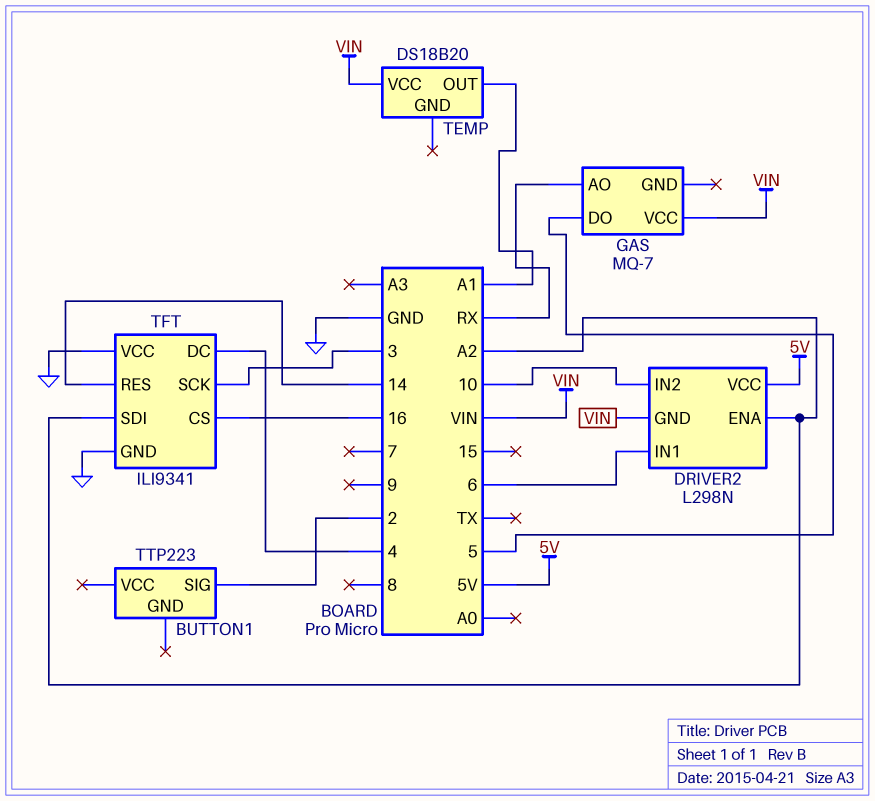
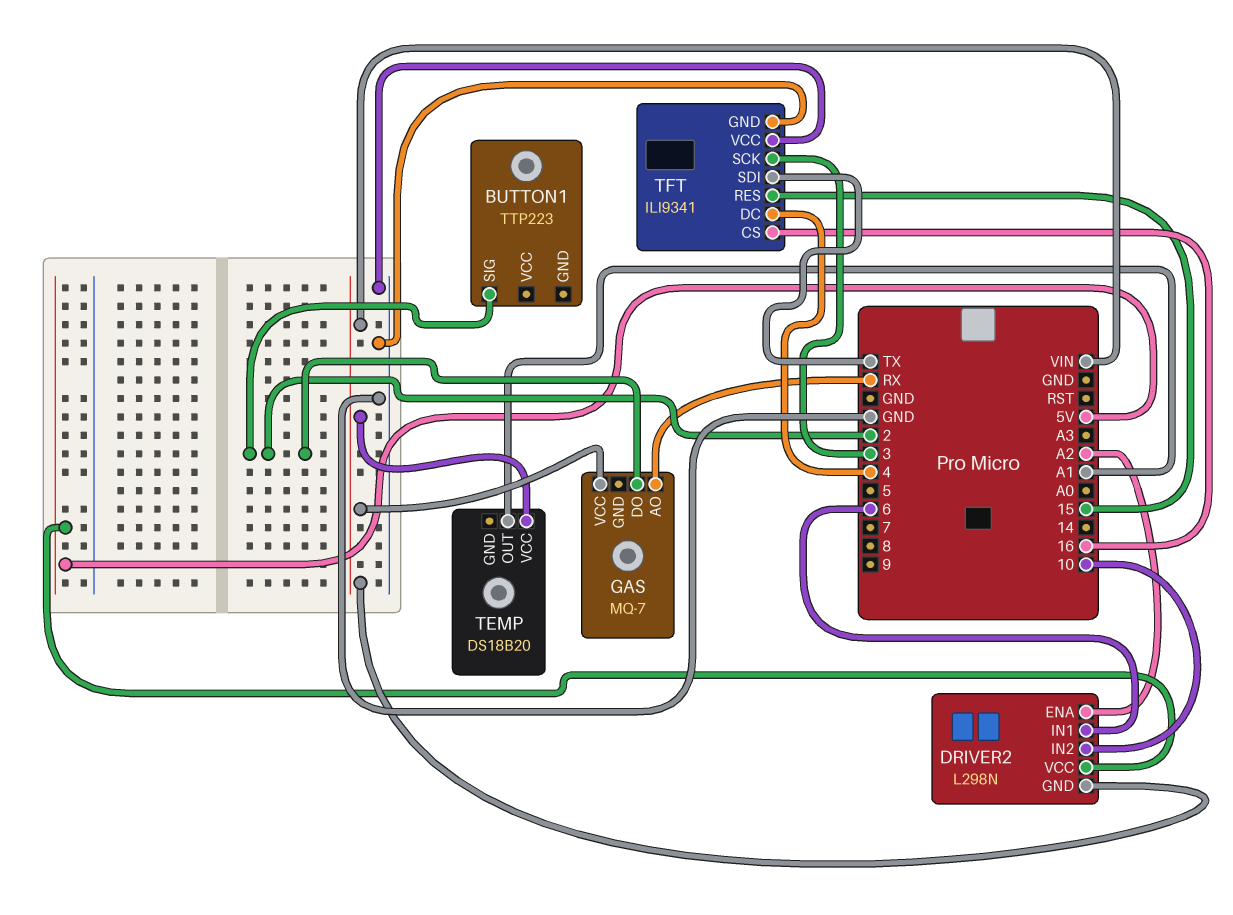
GAS pin DO: 5 -> 2
TFT pin RES: 14 -> 15
TFT pin SDI: A2 -> TX

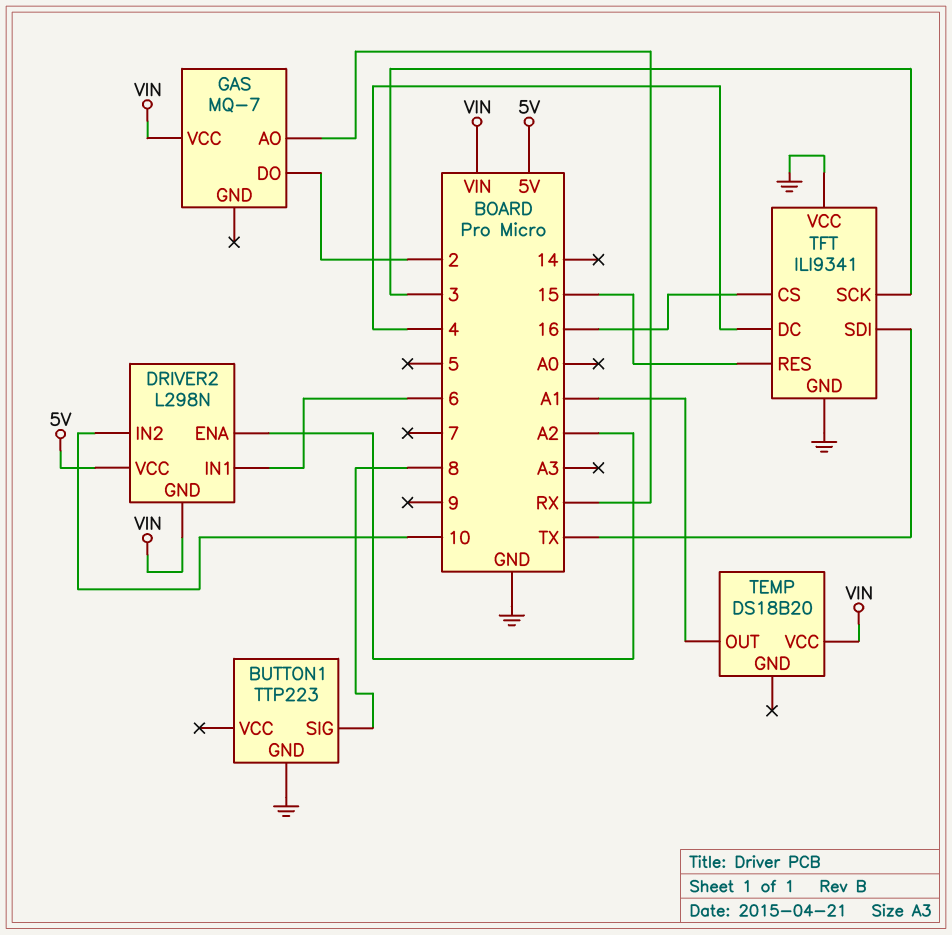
BUTTON1 pin GND: none -> GND
BUTTON1 pin SIG: 2 -> 8

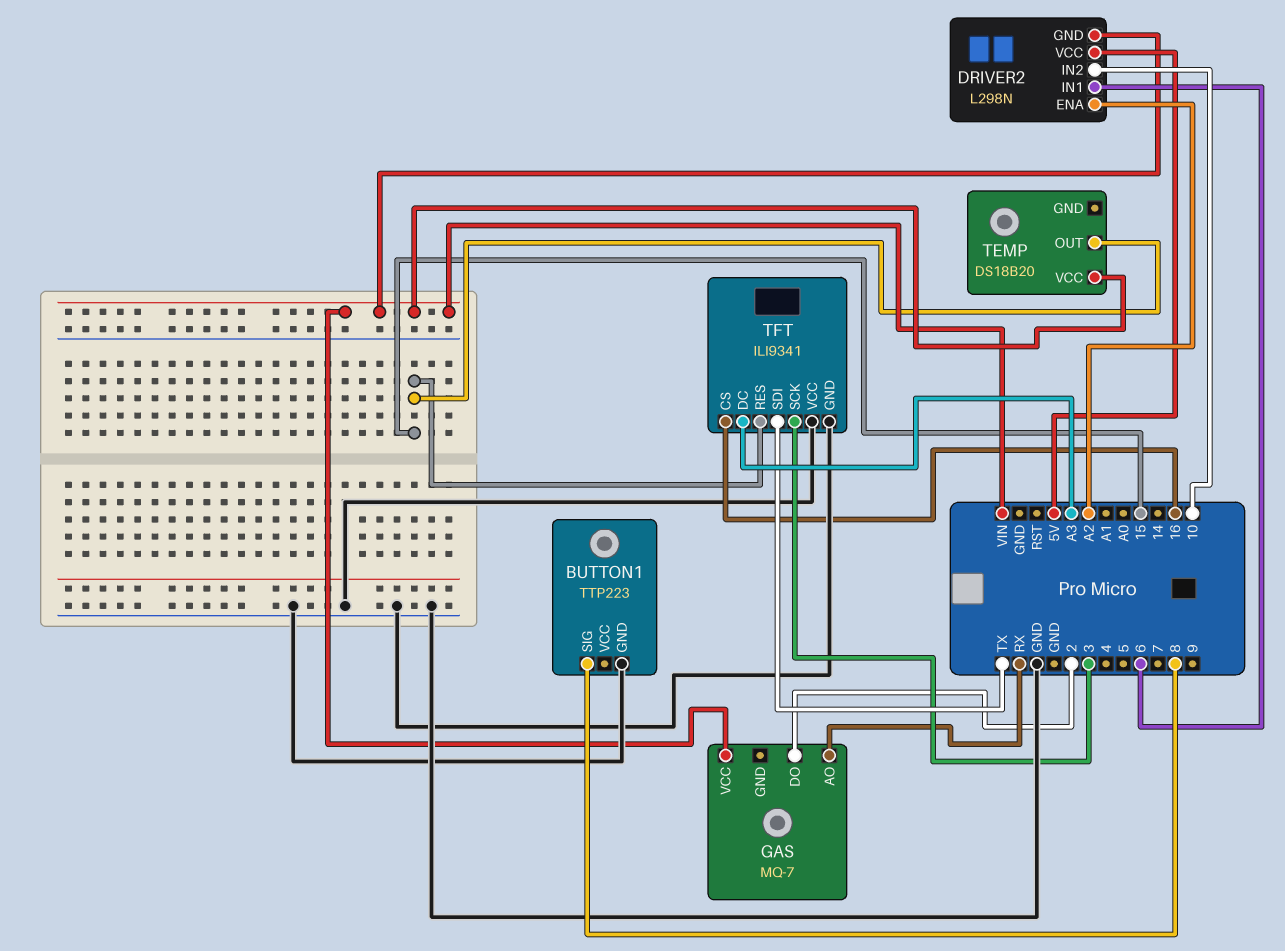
TEMP pin OUT: A1 -> 15
TFT pin DC: 4 -> A3

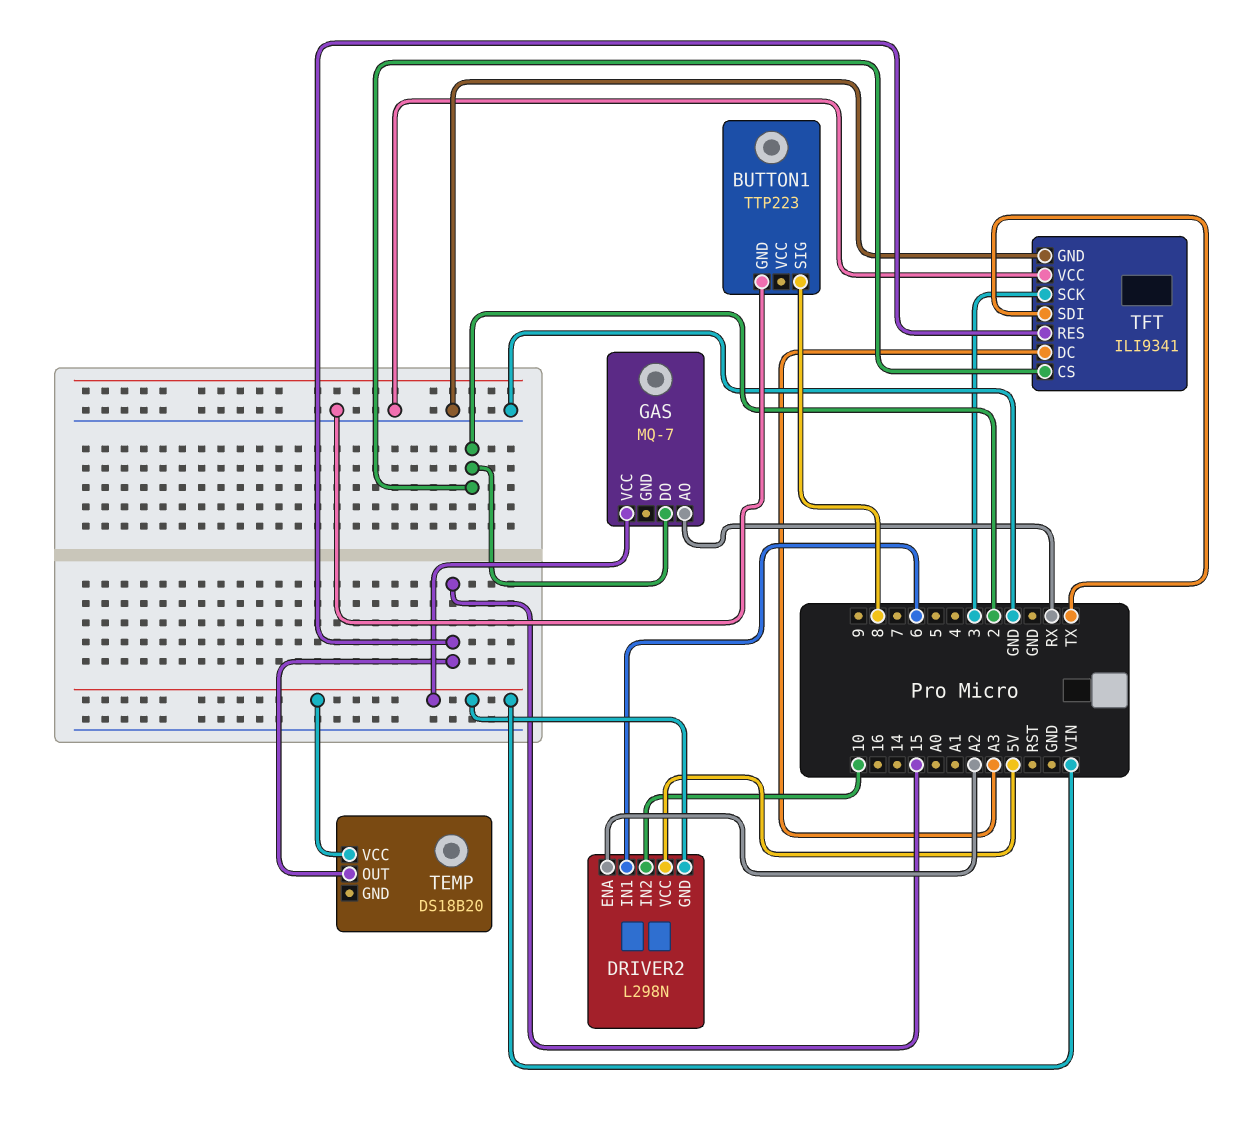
TFT pin CS: 16 -> 2

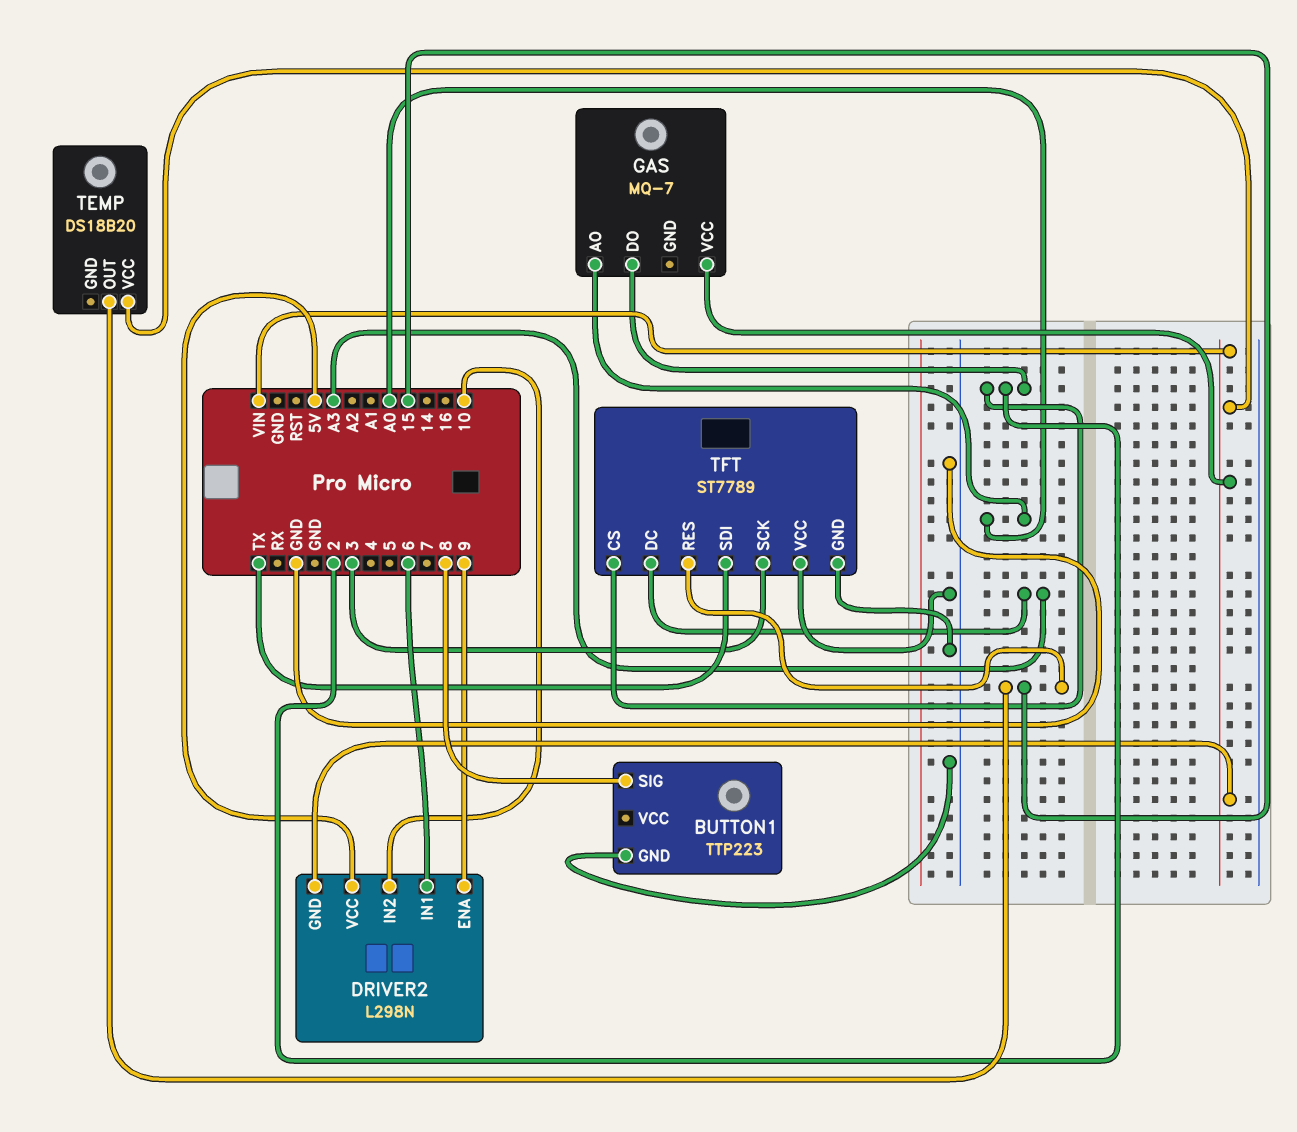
DRIVER2 pin ENA: A2 -> 9
GAS pin AO: RX -> A0
TFT: ILI9341 -> ST7789

